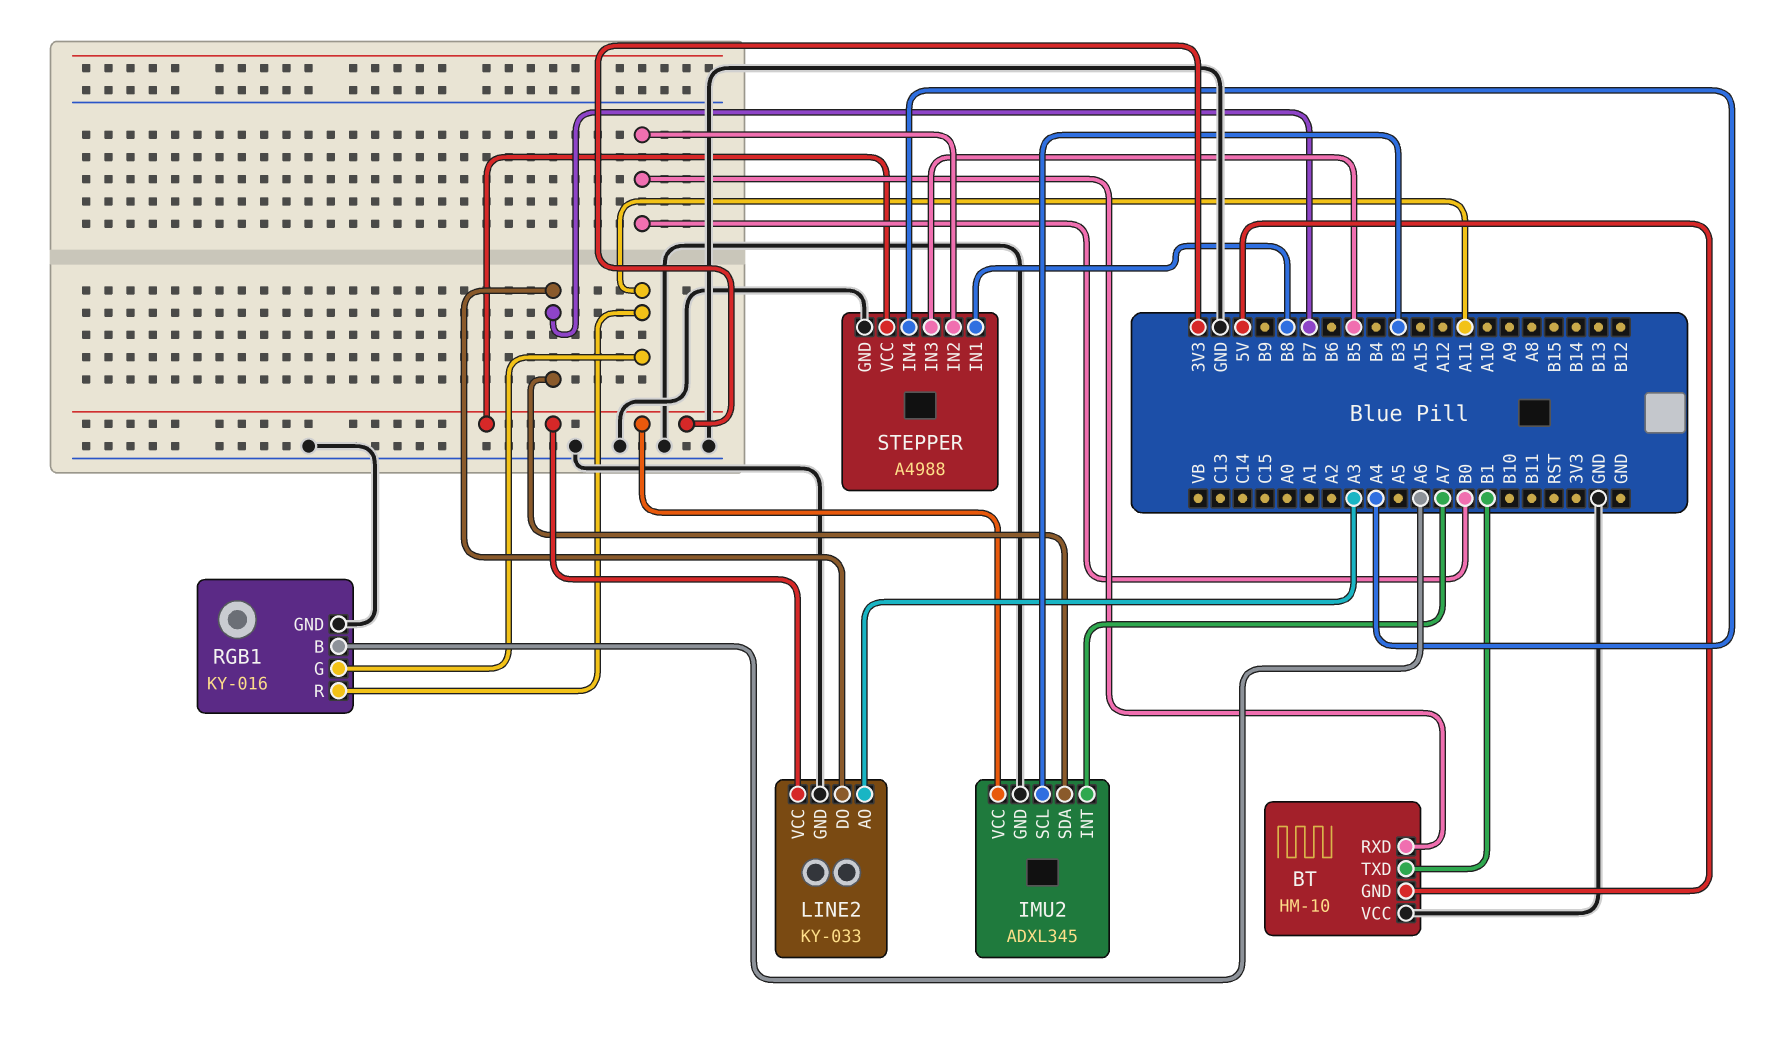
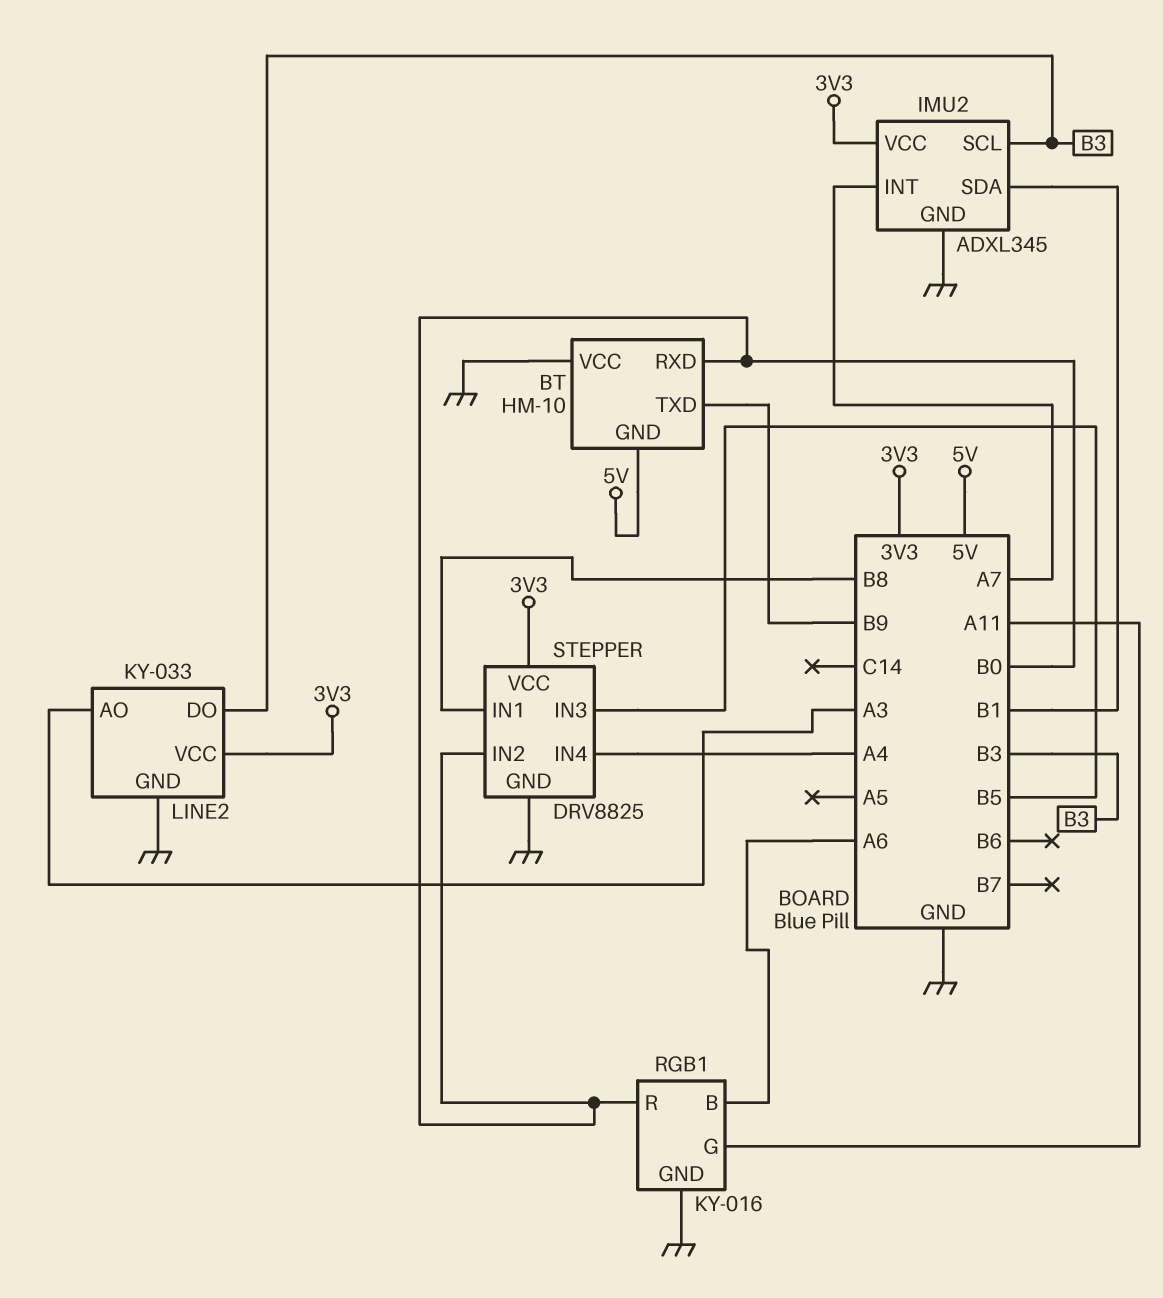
BT pin TXD: B1 -> B9
IMU2 pin SDA: B7 -> B1
LINE2 pin DO: B7 -> B3
RGB1 pin R: A11 -> B0
STEPPER: A4988 -> DRV8825

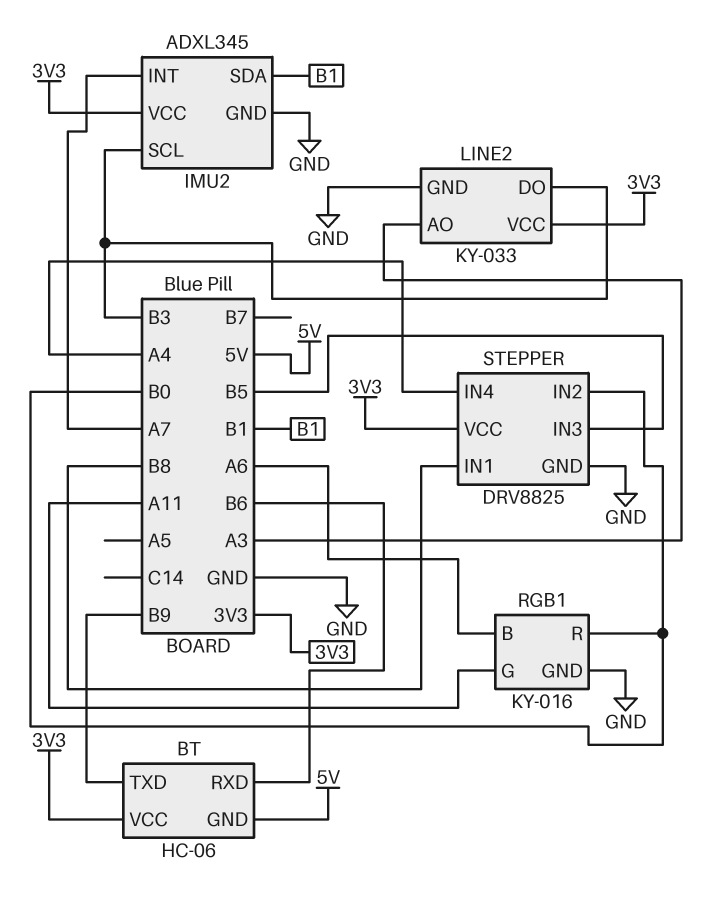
BT: HM-10 -> HC-06
BT pin RXD: B0 -> B6
BT pin VCC: GND -> 3V3

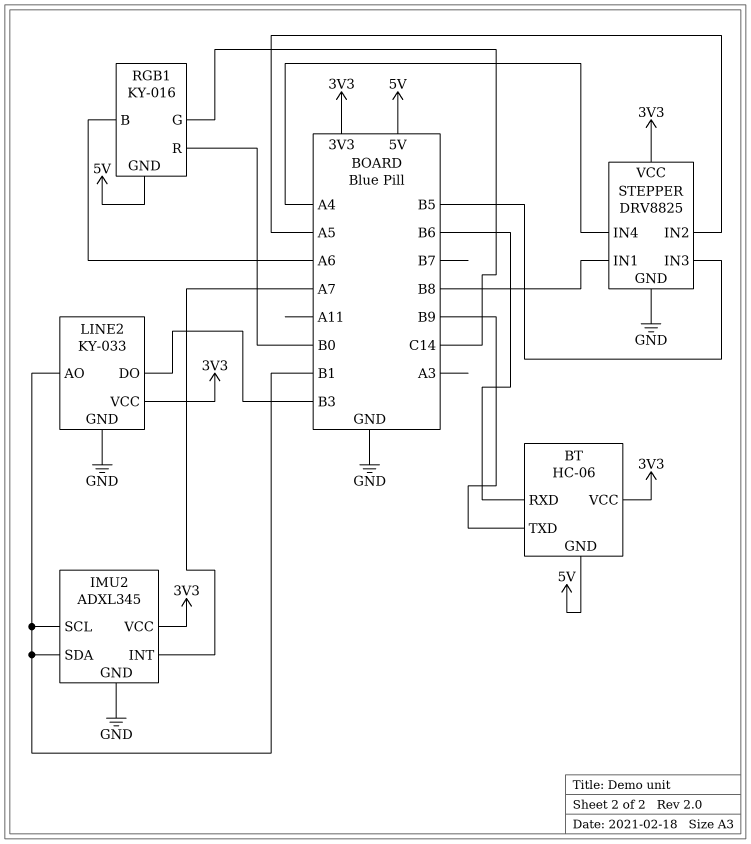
IMU2 pin SCL: B3 -> B1
LINE2 pin AO: A3 -> B1
RGB1 pin G: A11 -> C14
RGB1 pin GND: GND -> 5V
STEPPER pin IN2: B0 -> A5

